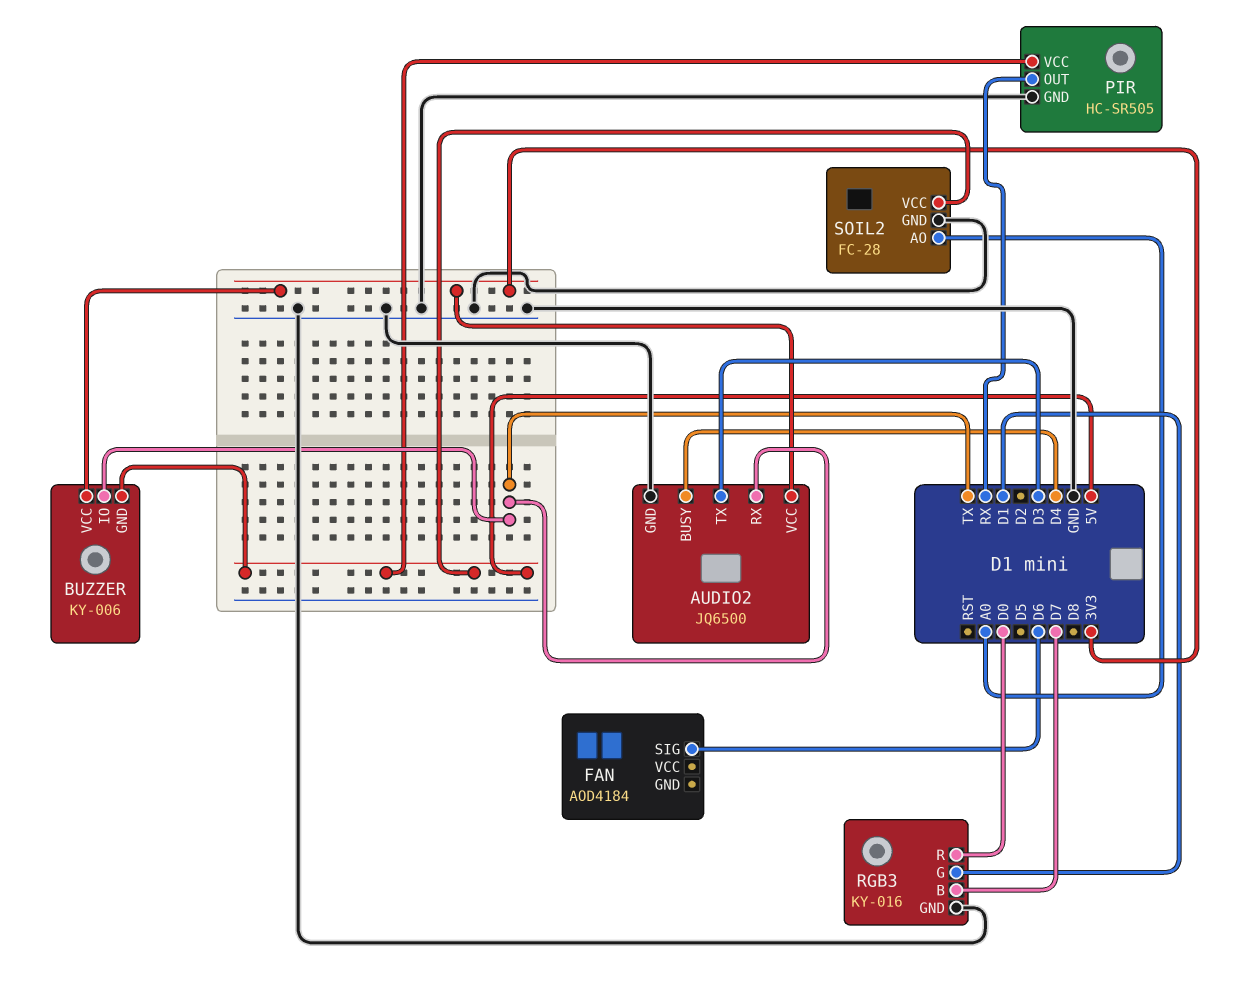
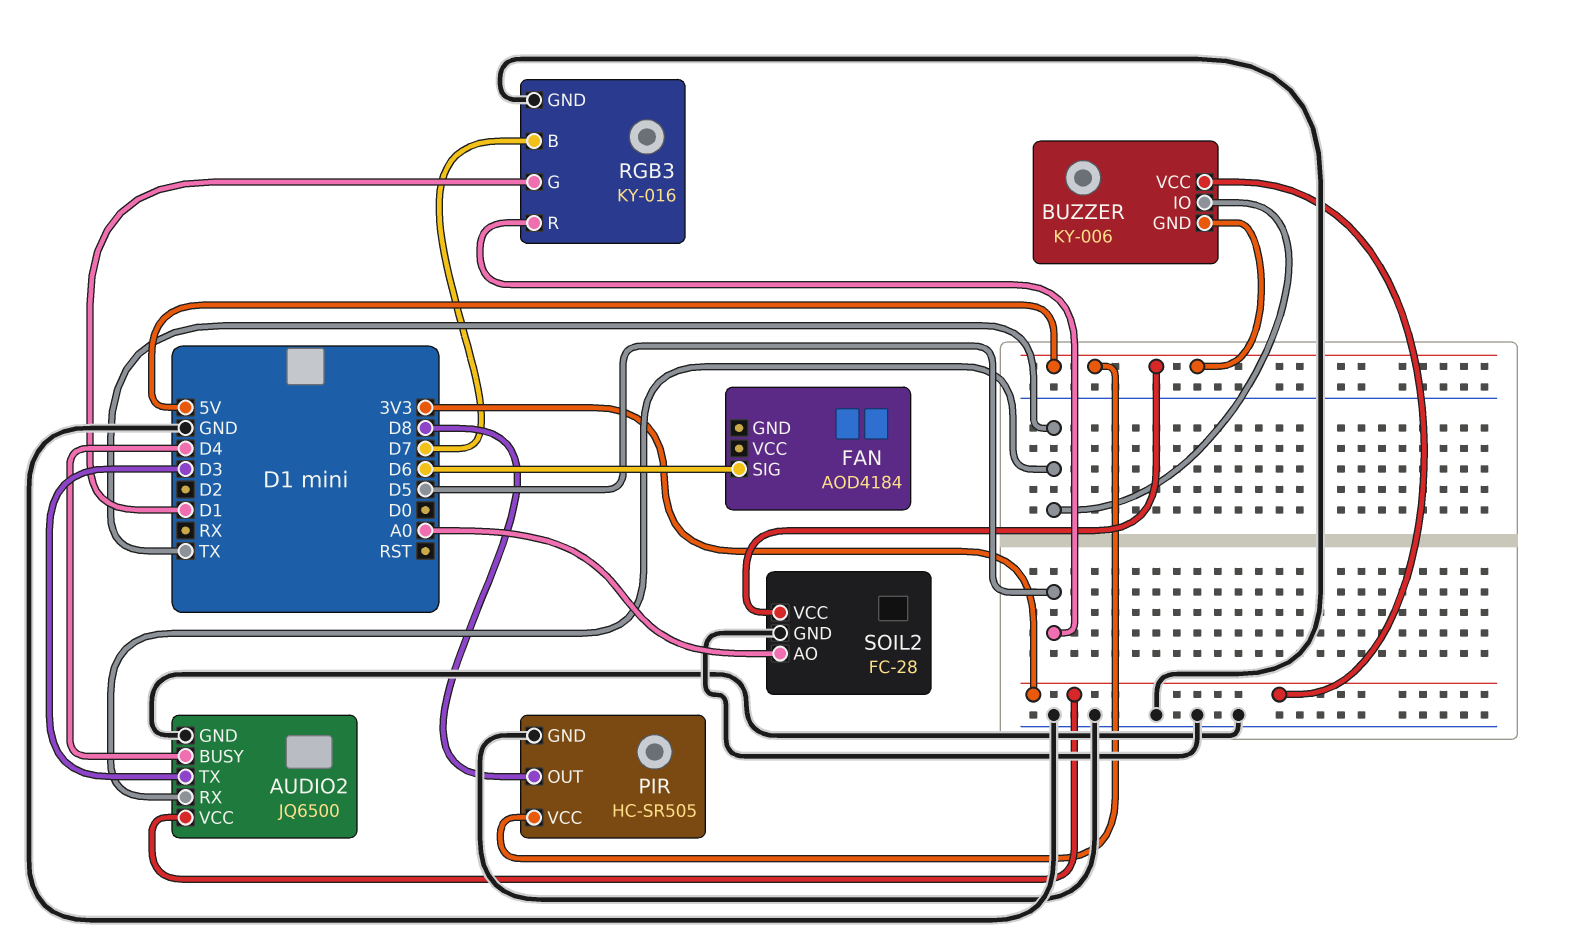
PIR pin OUT: RX -> D8
RGB3 pin R: D0 -> D5

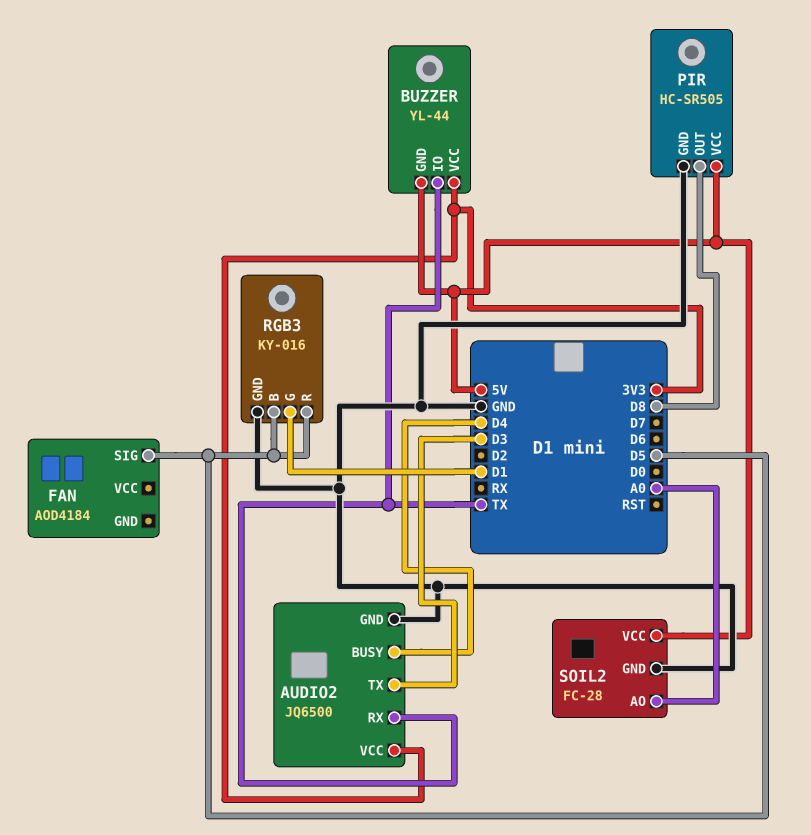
BUZZER: KY-006 -> YL-44
FAN pin SIG: D6 -> D5
RGB3 pin B: D7 -> D5

